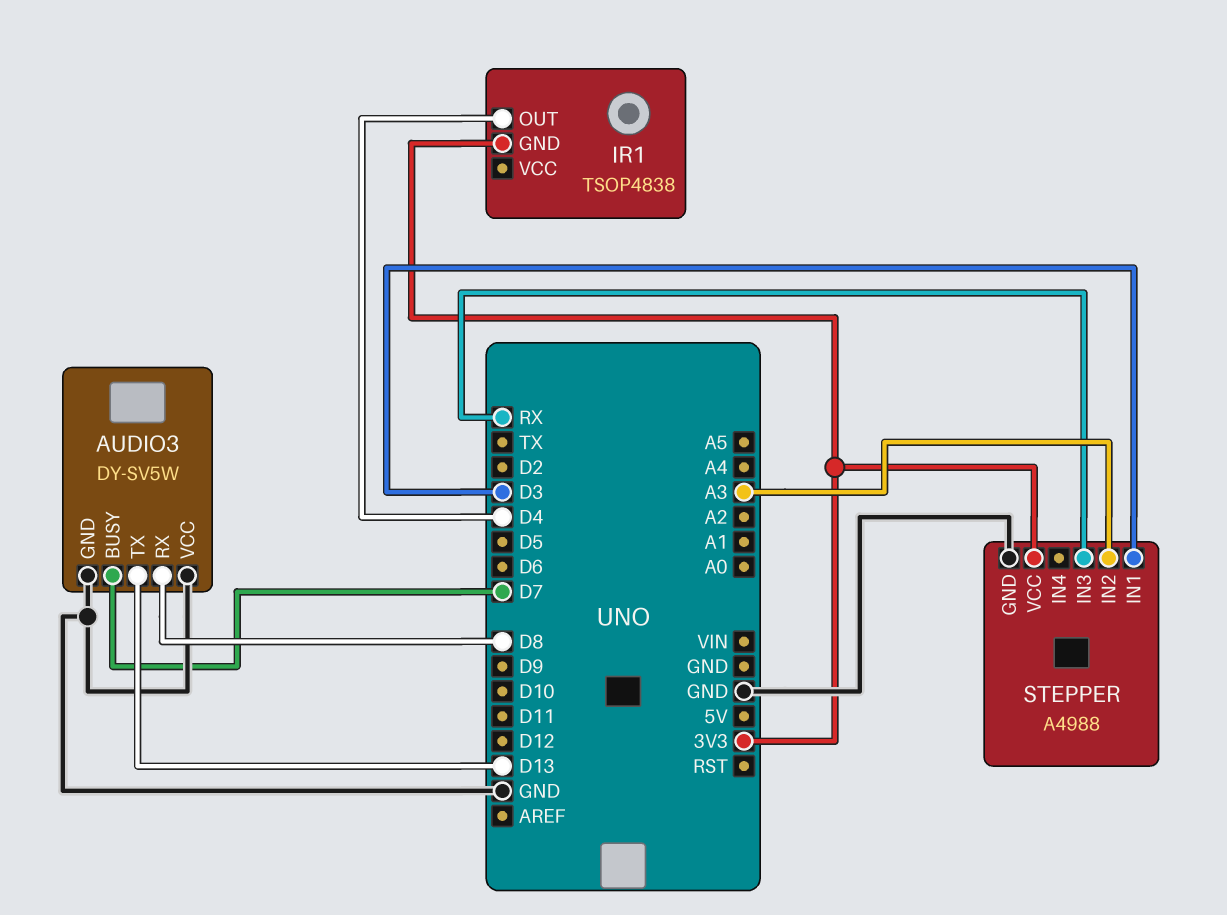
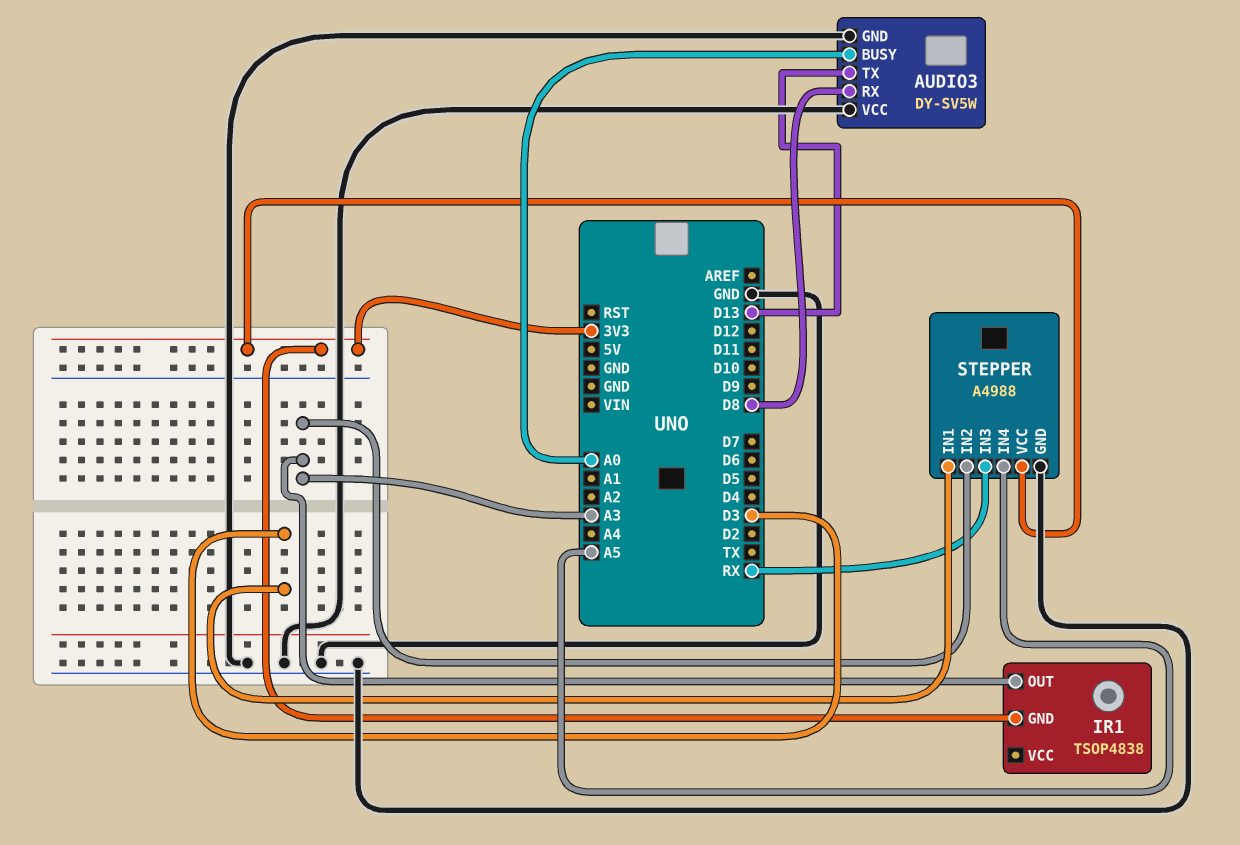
AUDIO3 pin BUSY: D7 -> A0
IR1 pin OUT: D4 -> A3
STEPPER pin IN4: none -> A5

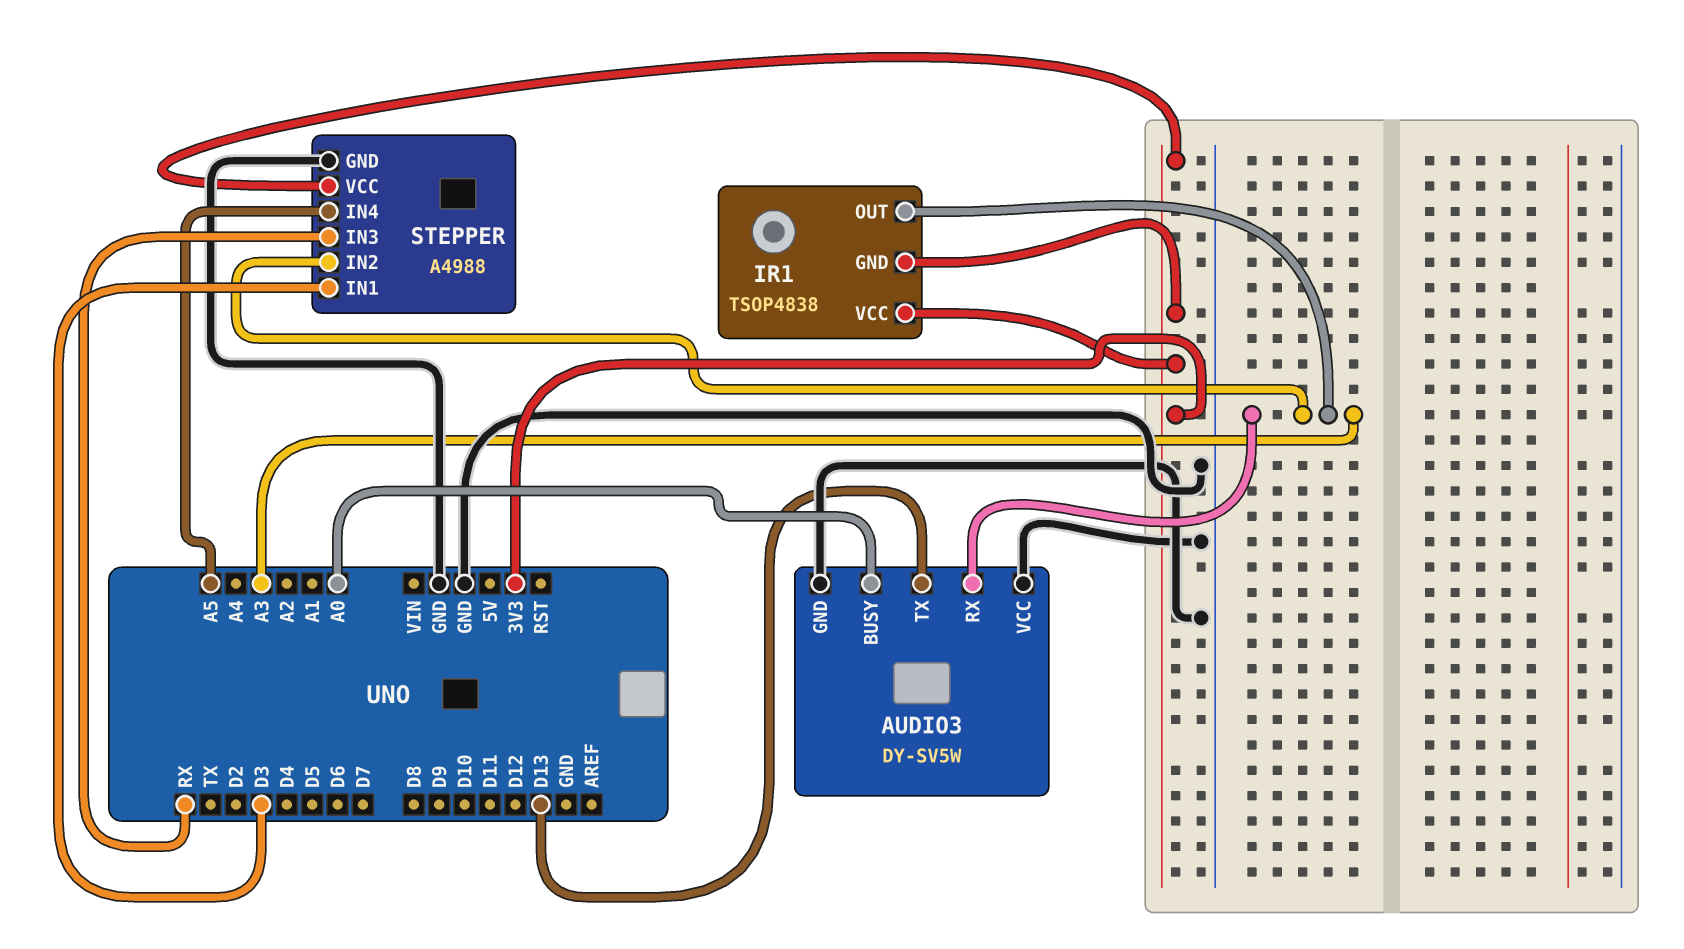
AUDIO3 pin RX: D8 -> A3
IR1 pin VCC: none -> 3V3

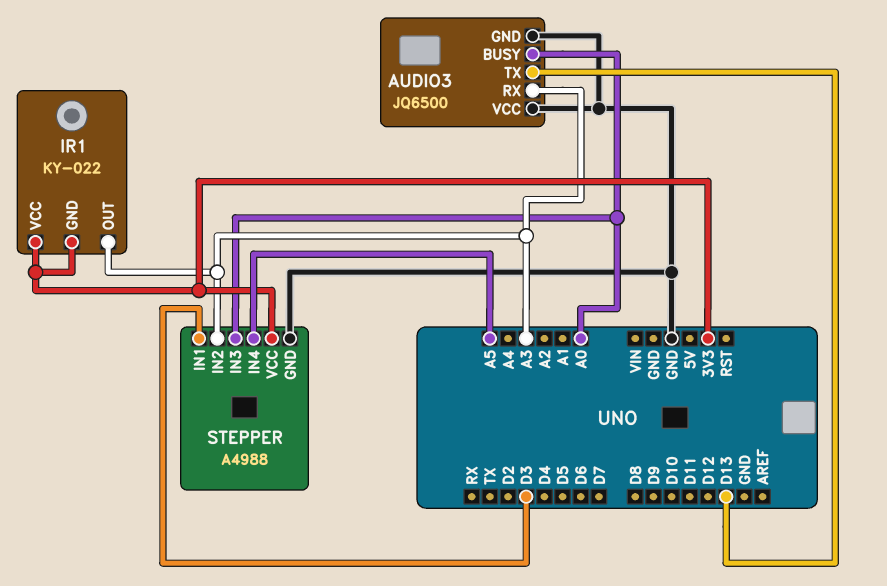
AUDIO3: DY-SV5W -> JQ6500
IR1: TSOP4838 -> KY-022
STEPPER pin IN3: RX -> A0

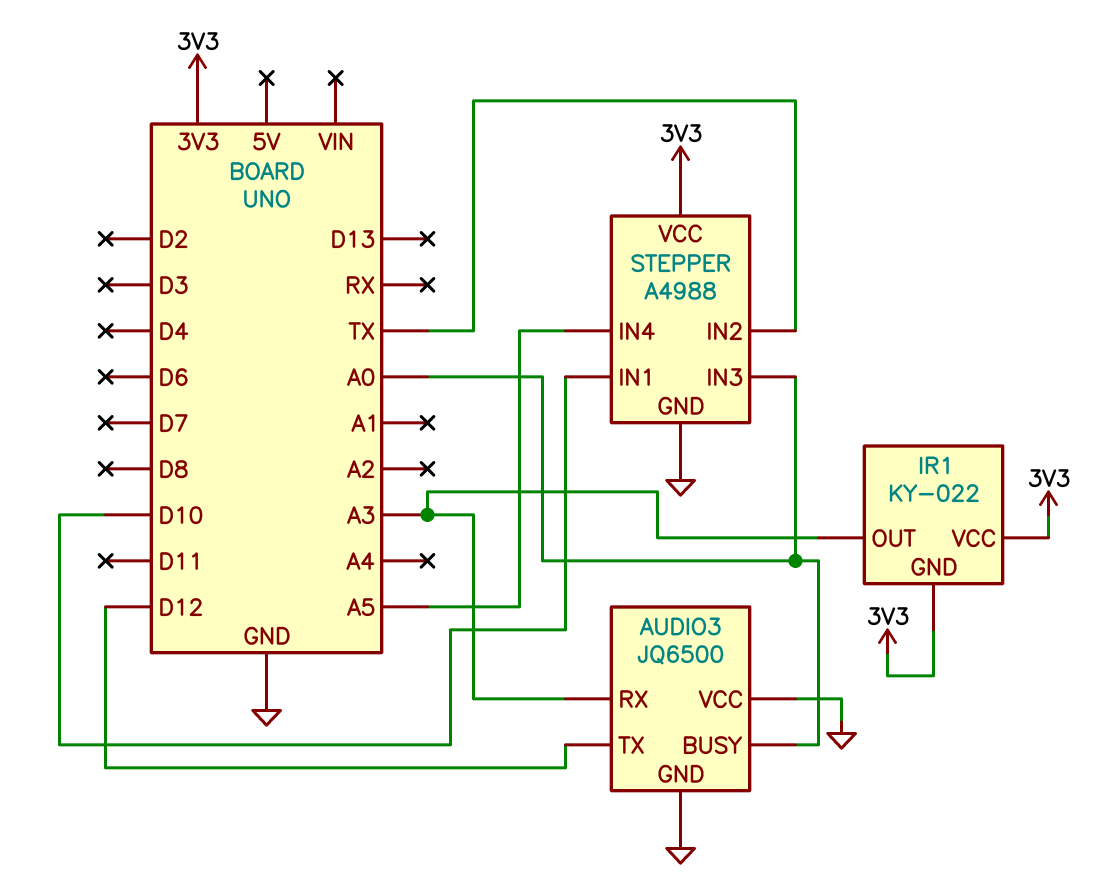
AUDIO3 pin TX: D13 -> D12
STEPPER pin IN1: D3 -> D10
STEPPER pin IN2: A3 -> TX

